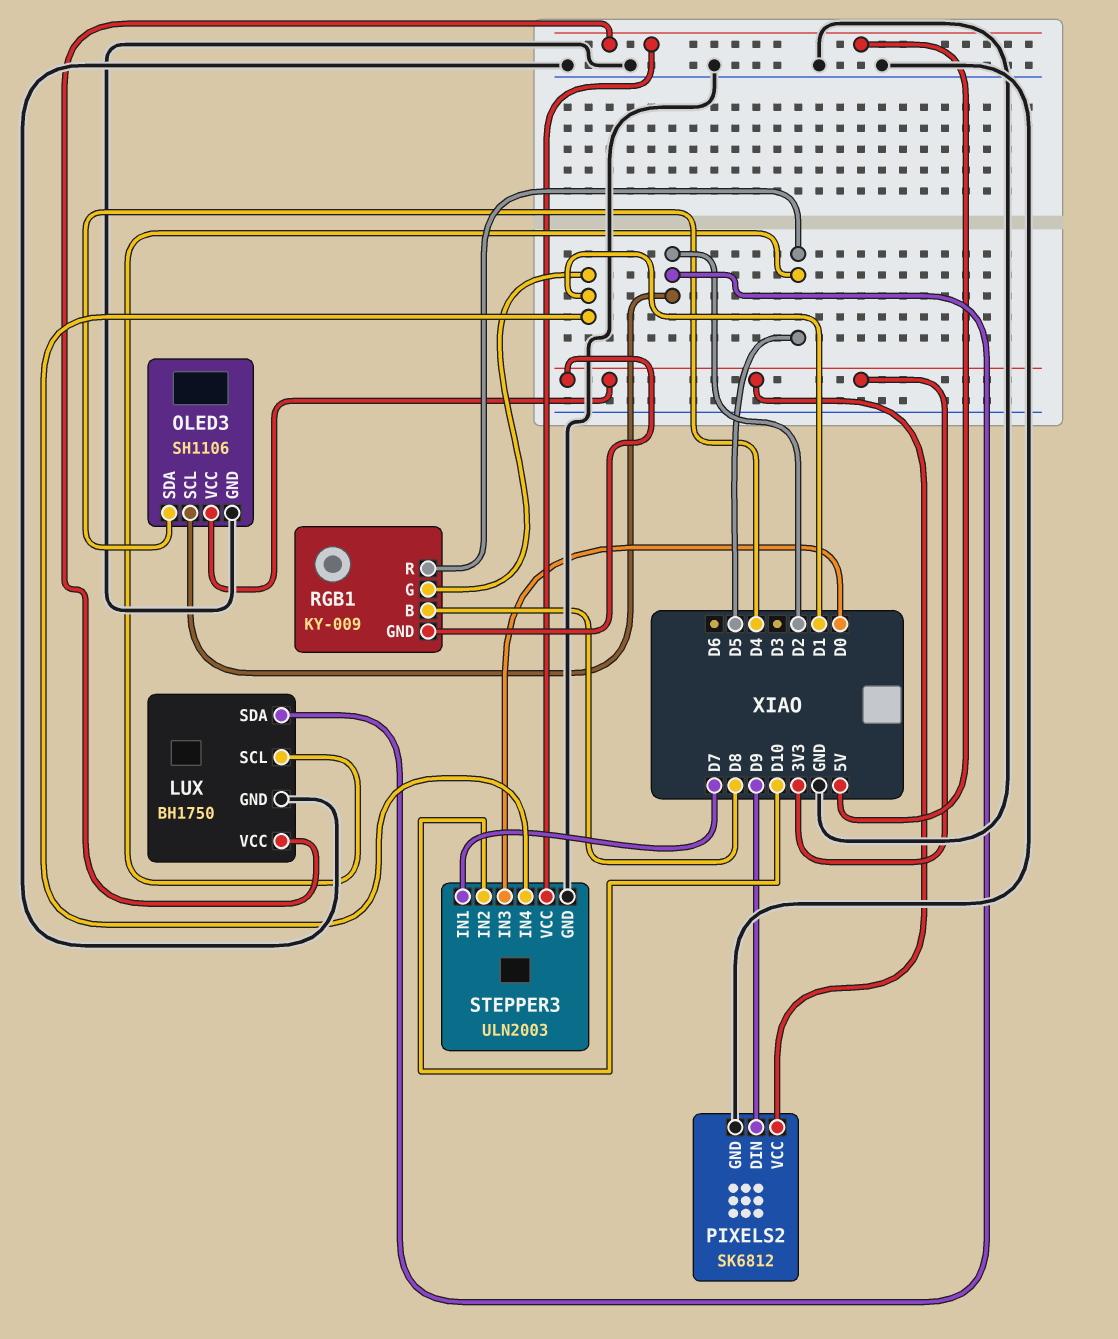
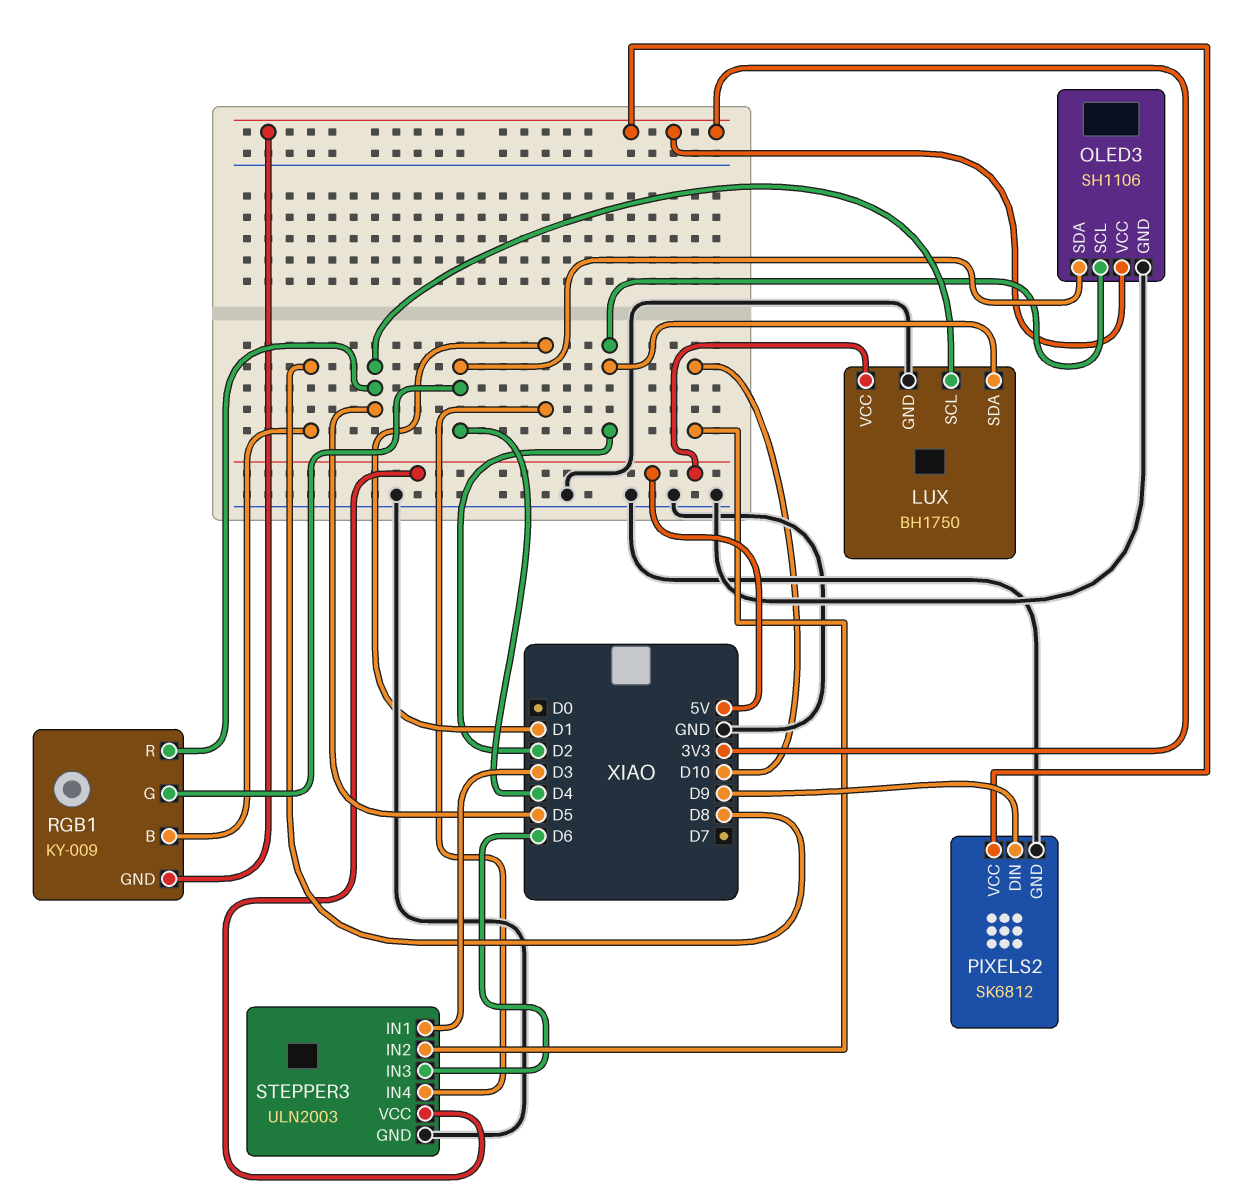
RGB1 pin G: D1 -> D4
STEPPER3 pin IN1: D7 -> D3
STEPPER3 pin IN3: D0 -> D6

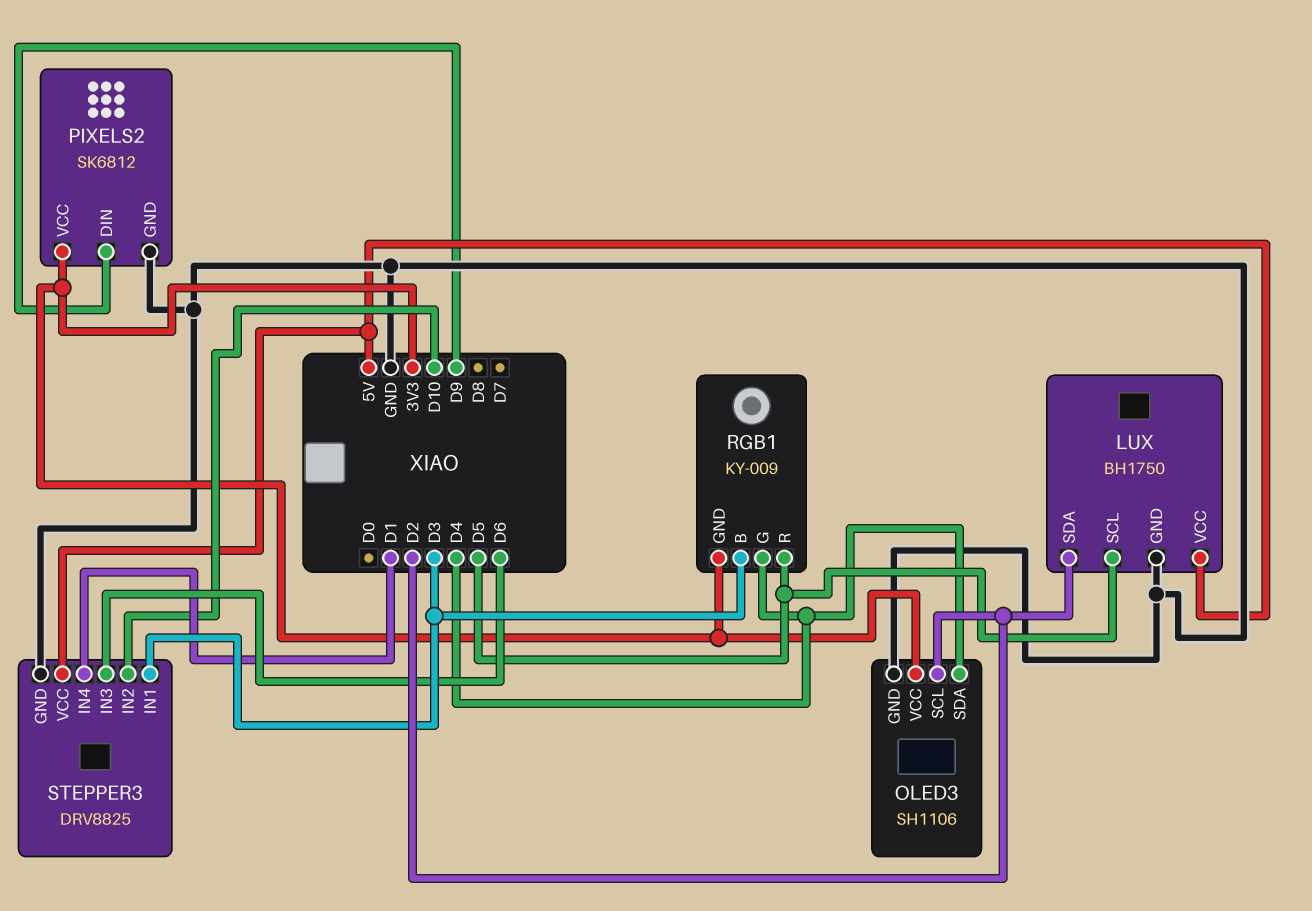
RGB1 pin B: D8 -> D3
STEPPER3: ULN2003 -> DRV8825

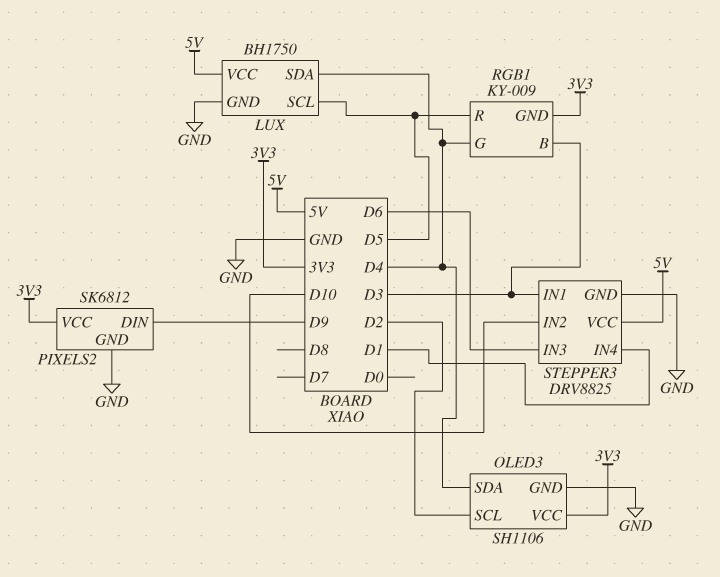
LUX pin SDA: D2 -> D4

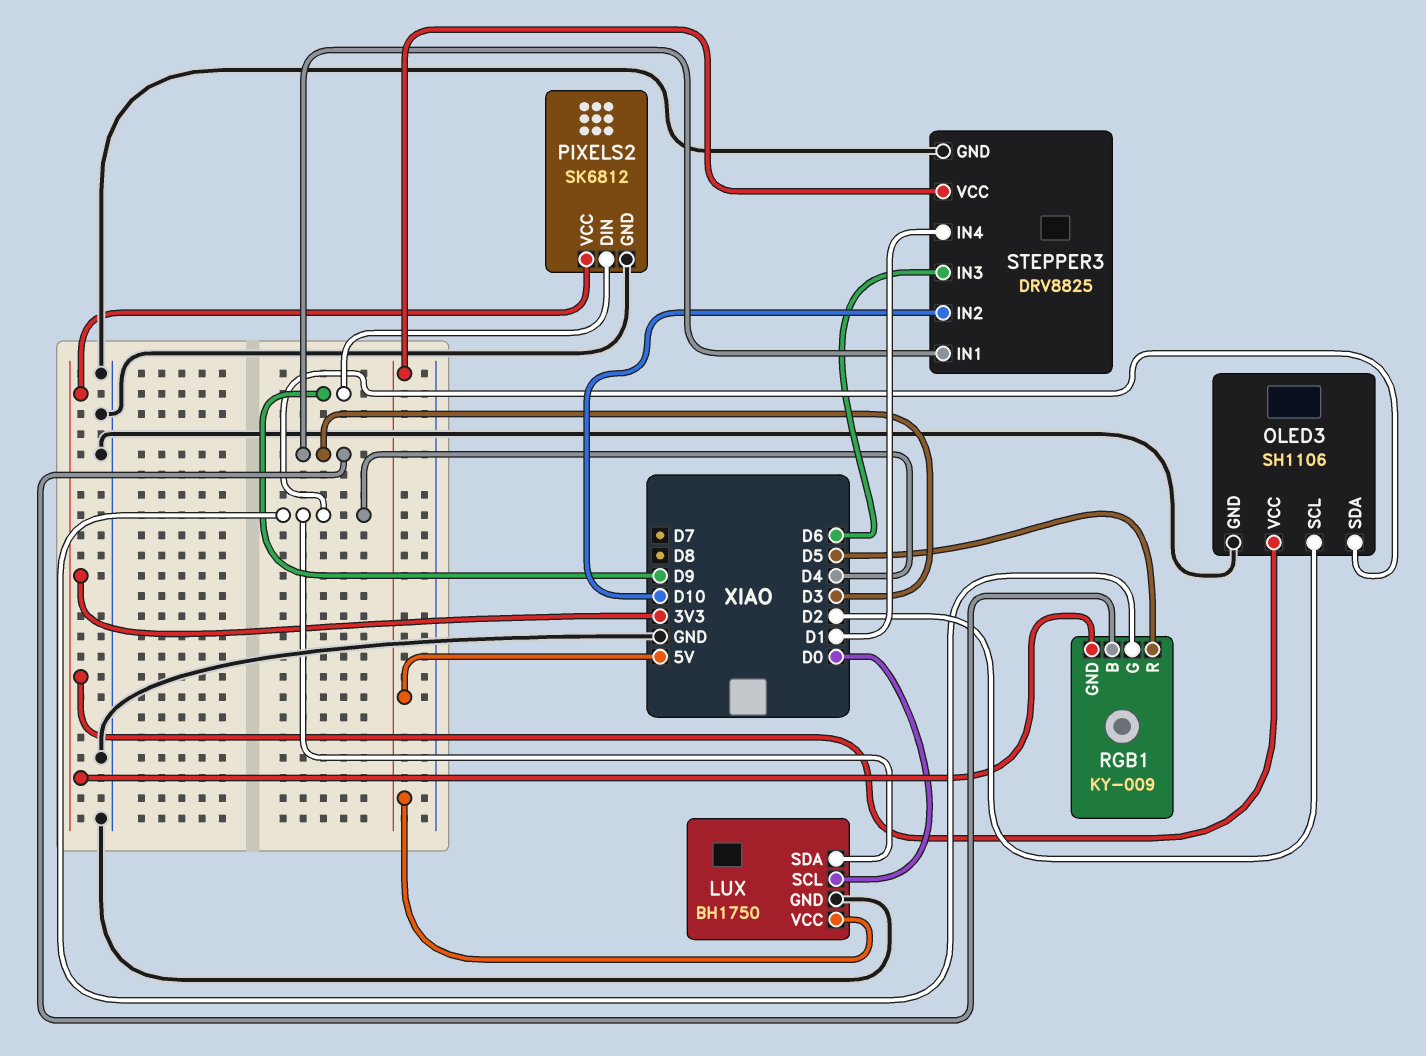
LUX pin SCL: D5 -> D0

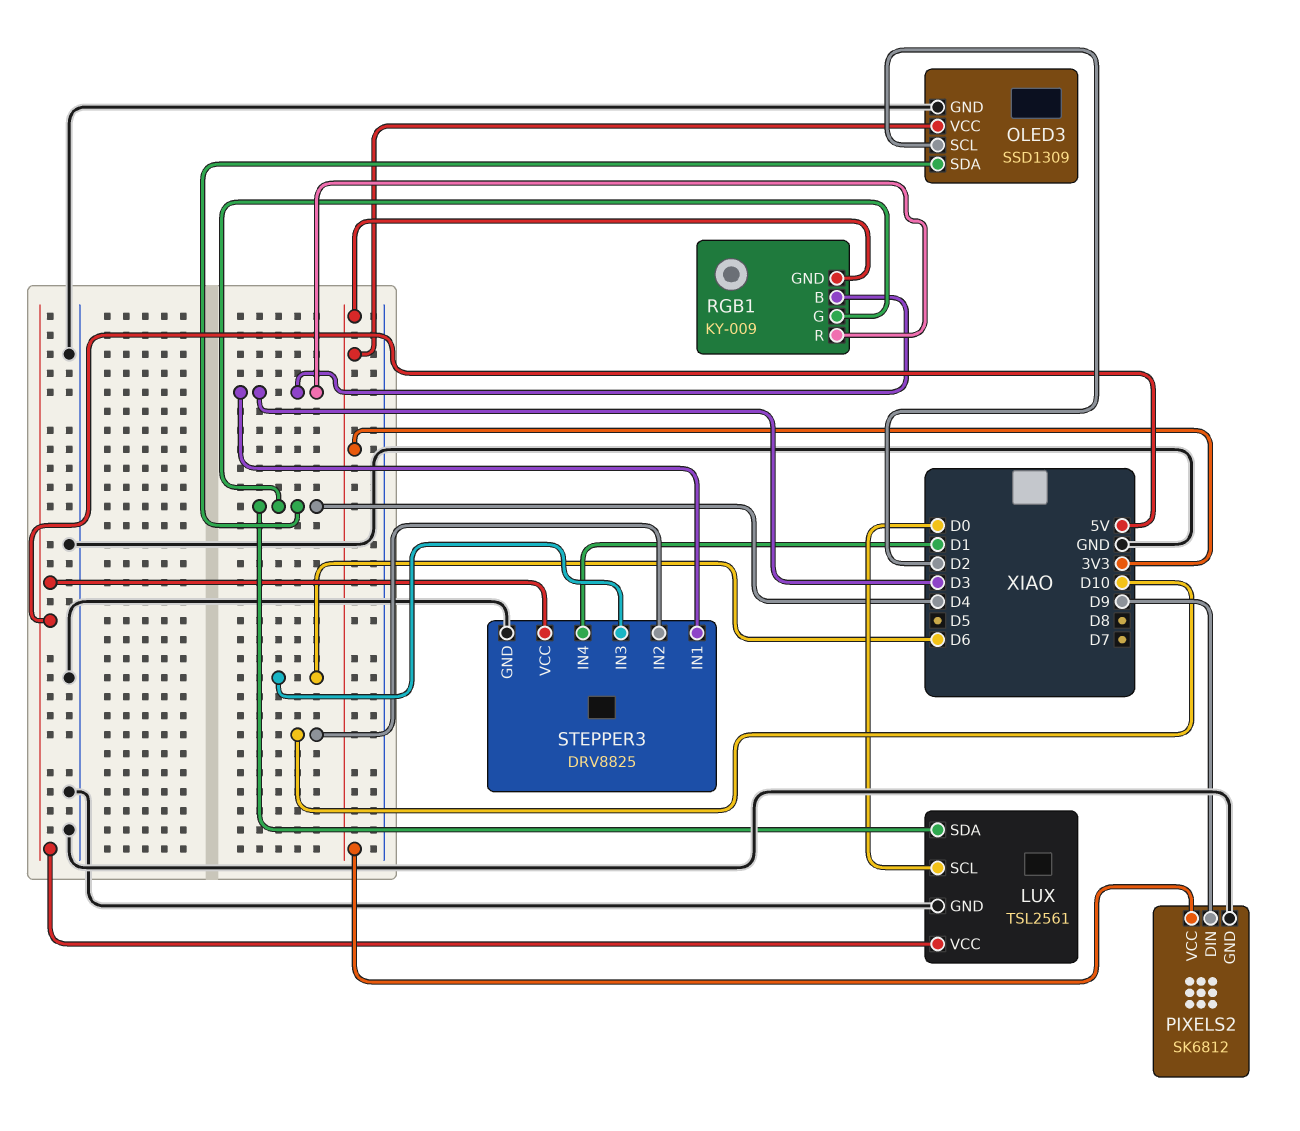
LUX: BH1750 -> TSL2561
OLED3: SH1106 -> SSD1309
RGB1 pin R: D5 -> D3

